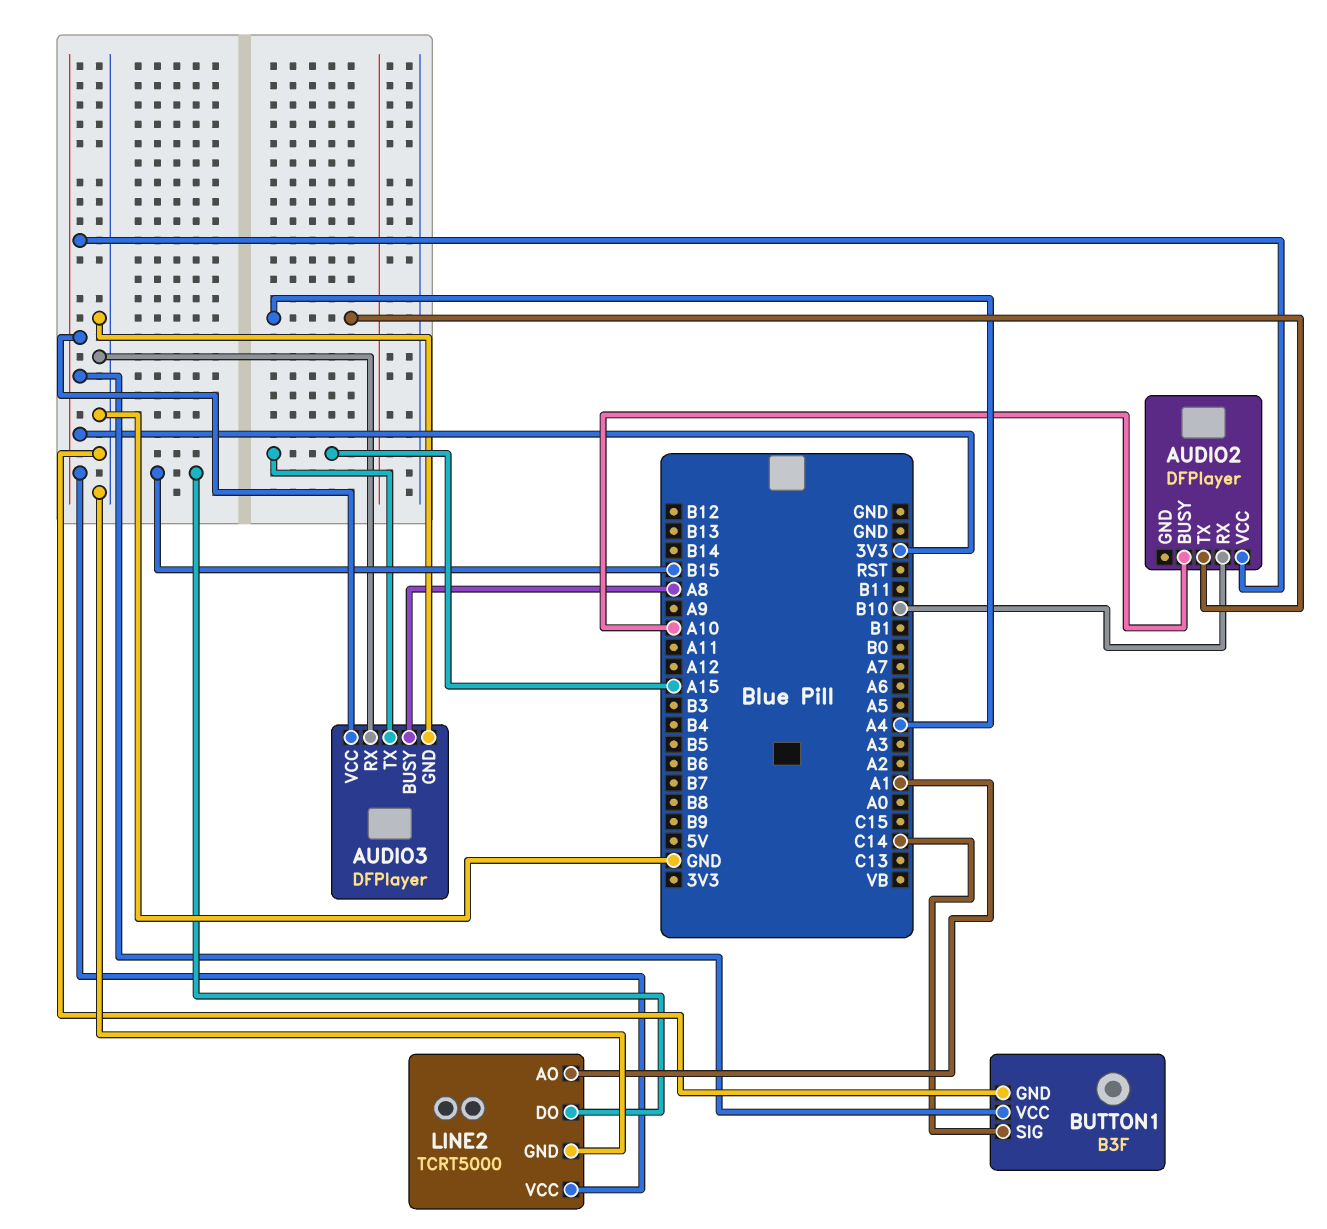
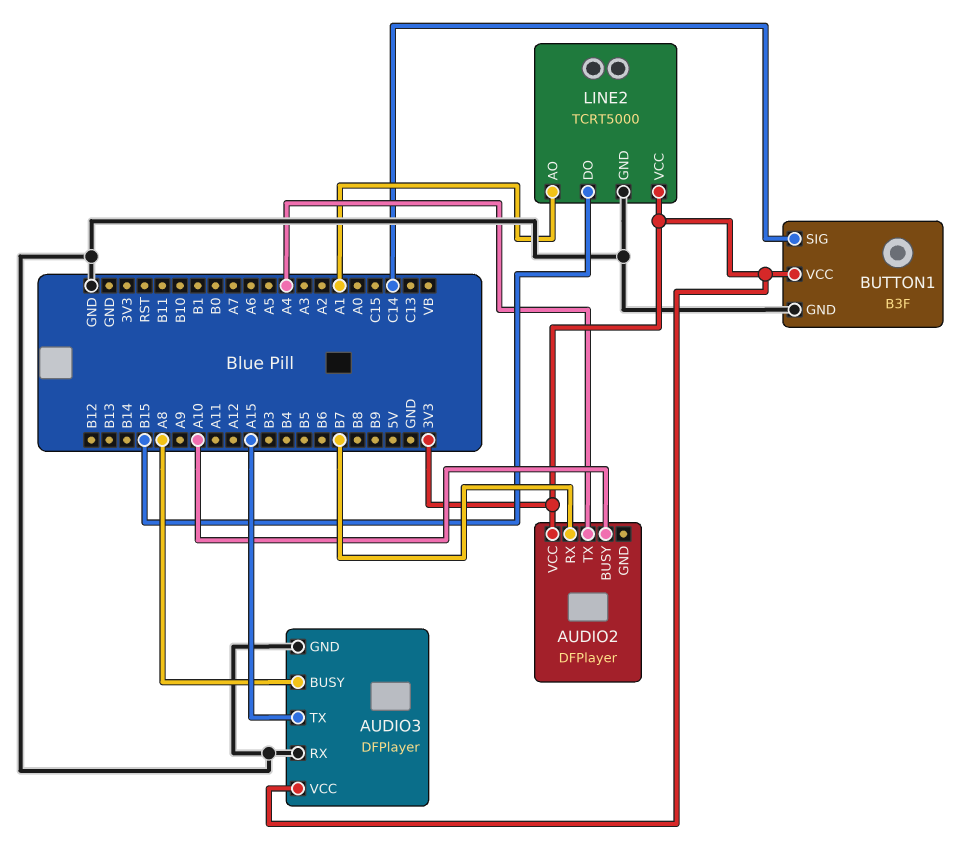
AUDIO2 pin RX: B10 -> B7

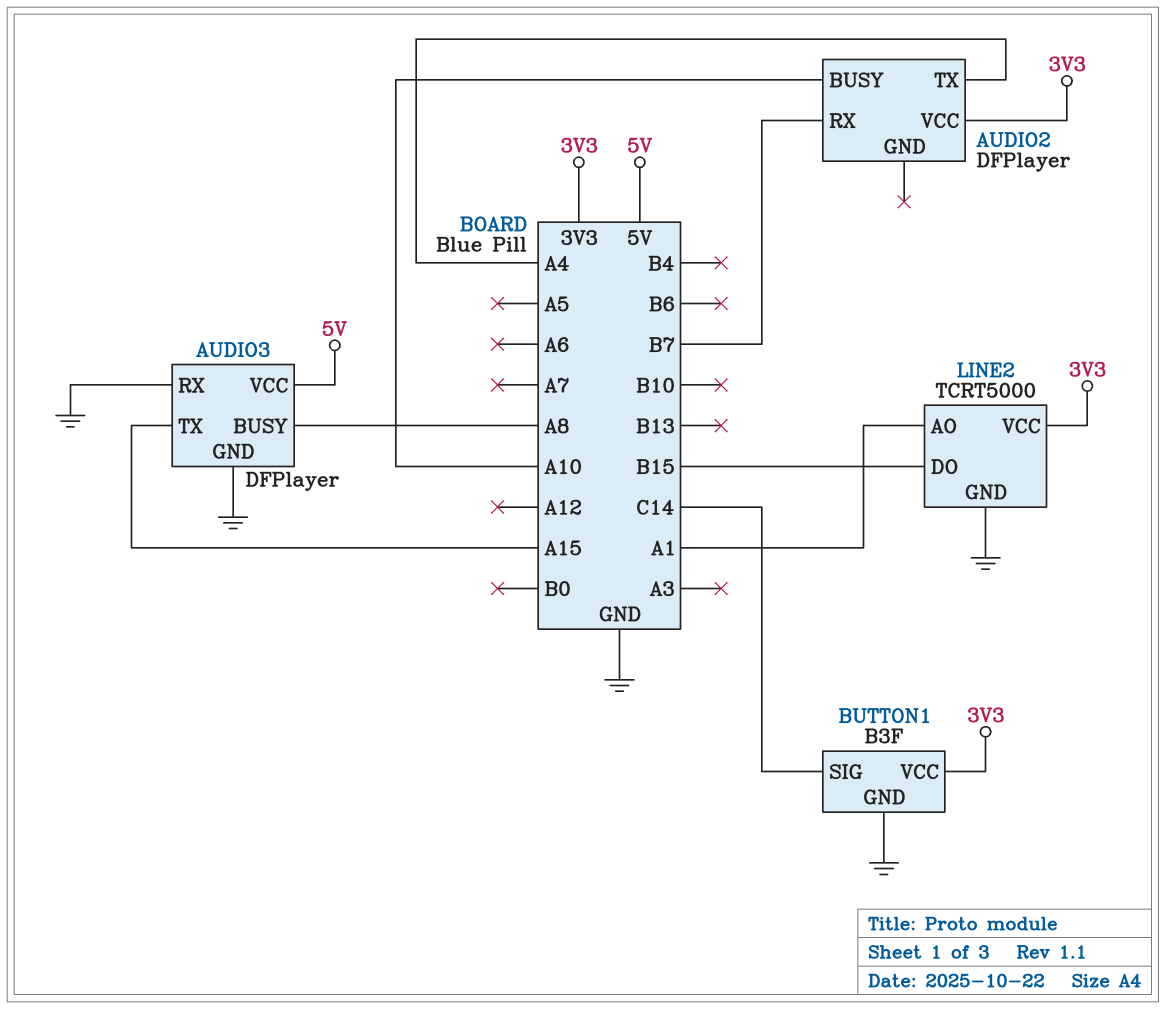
AUDIO3 pin VCC: 3V3 -> 5V

